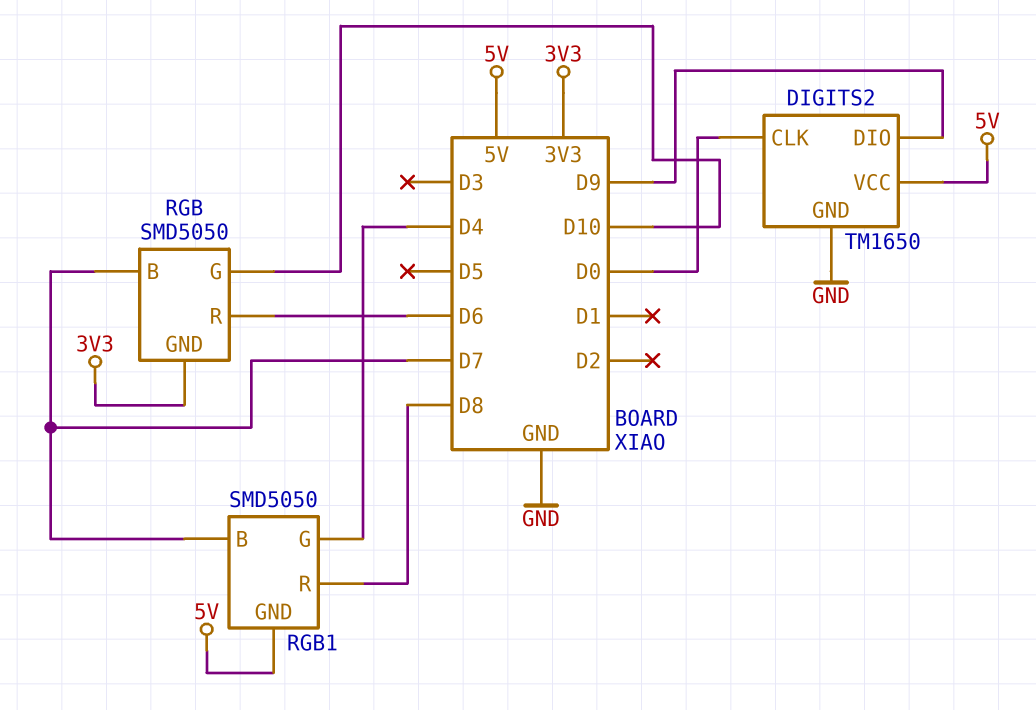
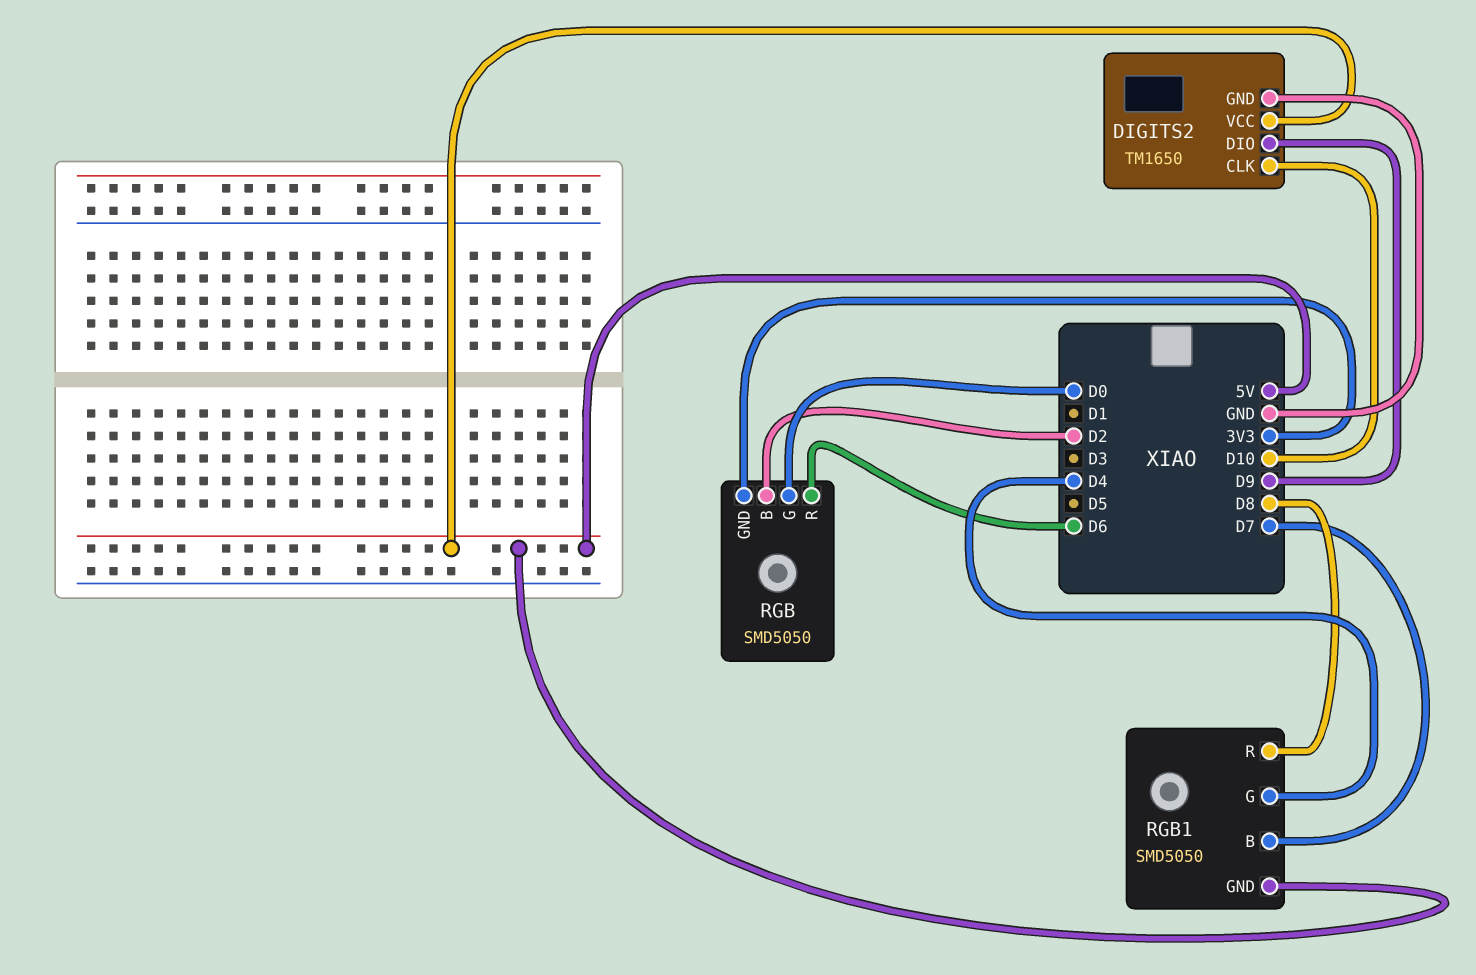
DIGITS2 pin CLK: D0 -> D10
RGB pin B: D7 -> D2
RGB pin G: D10 -> D0

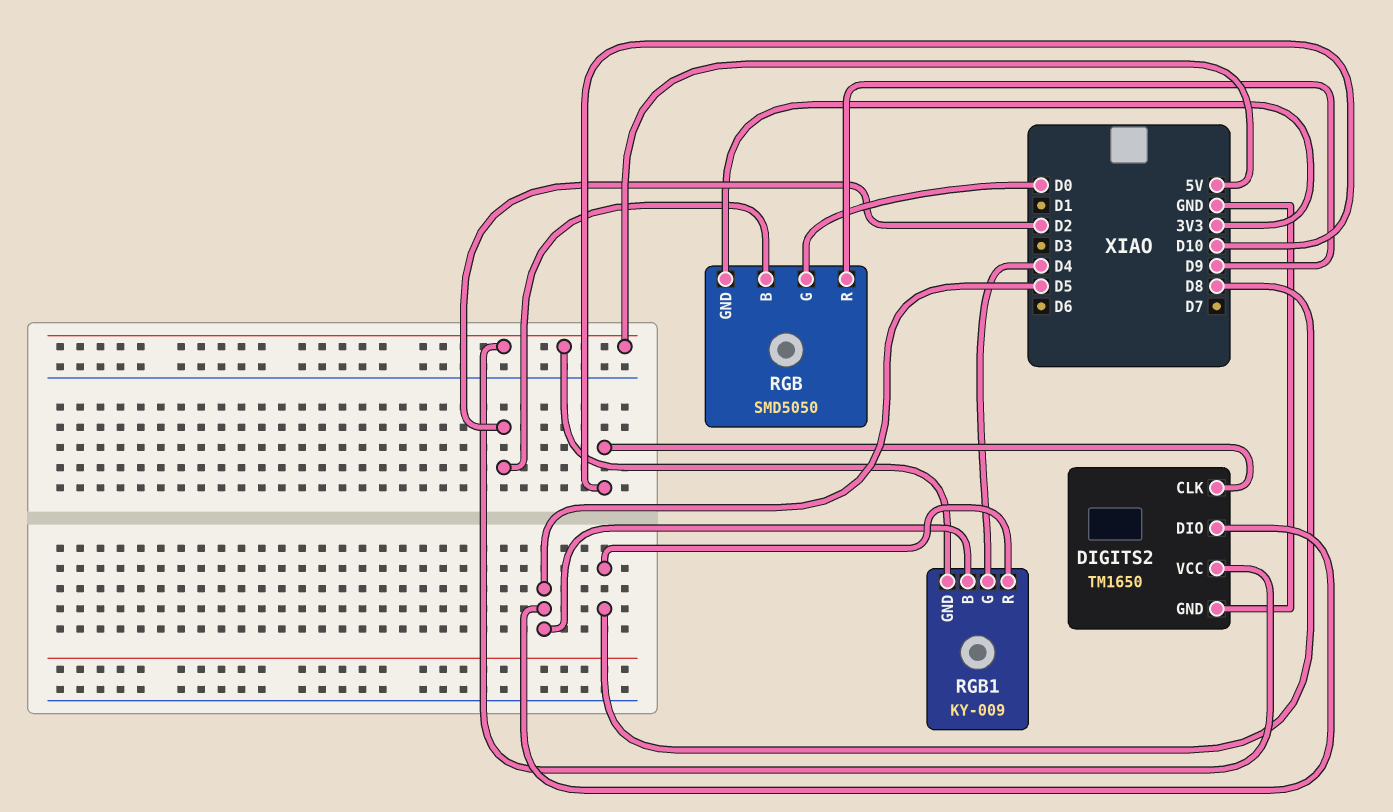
DIGITS2 pin DIO: D9 -> D5
RGB pin R: D6 -> D9
RGB1: SMD5050 -> KY-009
RGB1 pin B: D7 -> D5

